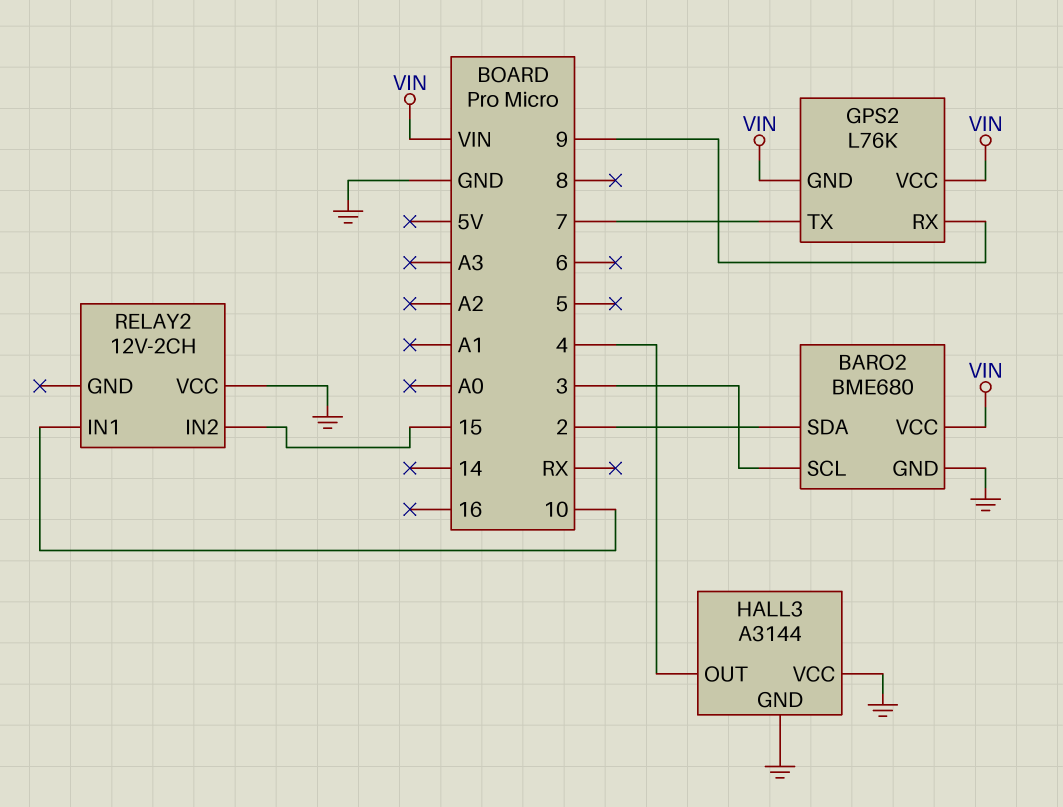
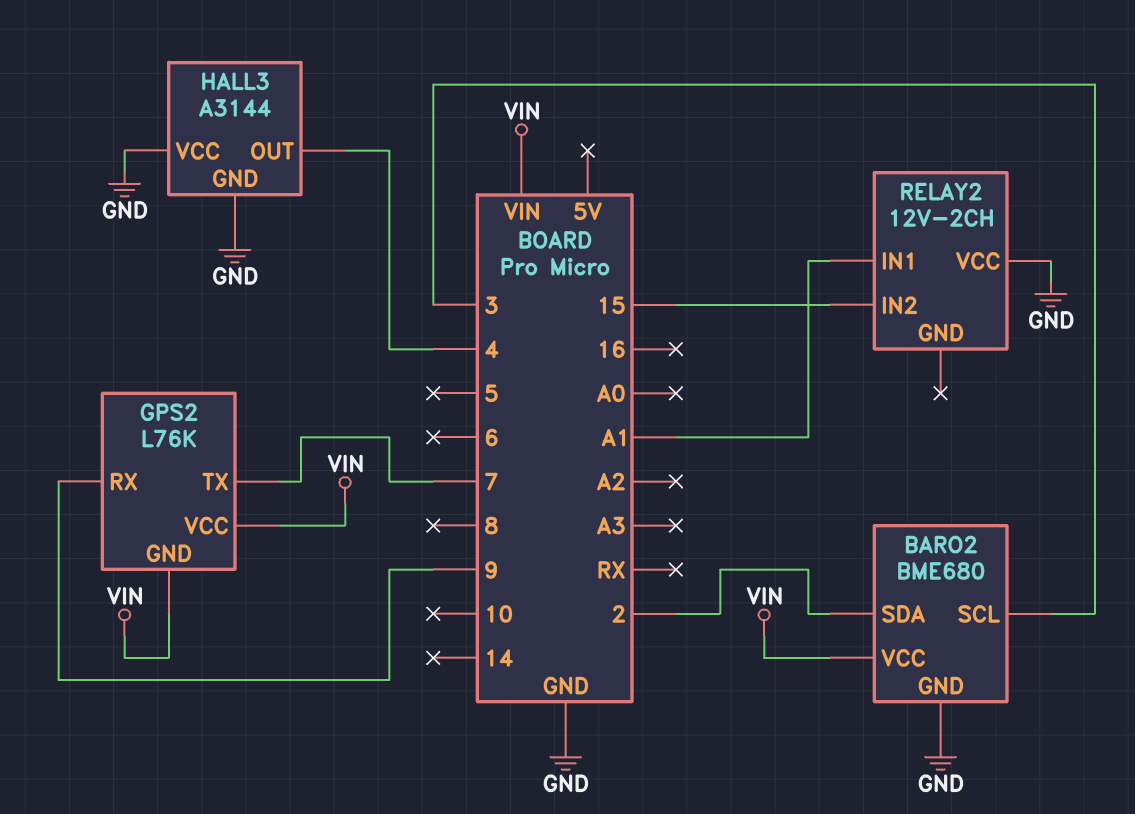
RELAY2 pin IN1: 10 -> A1

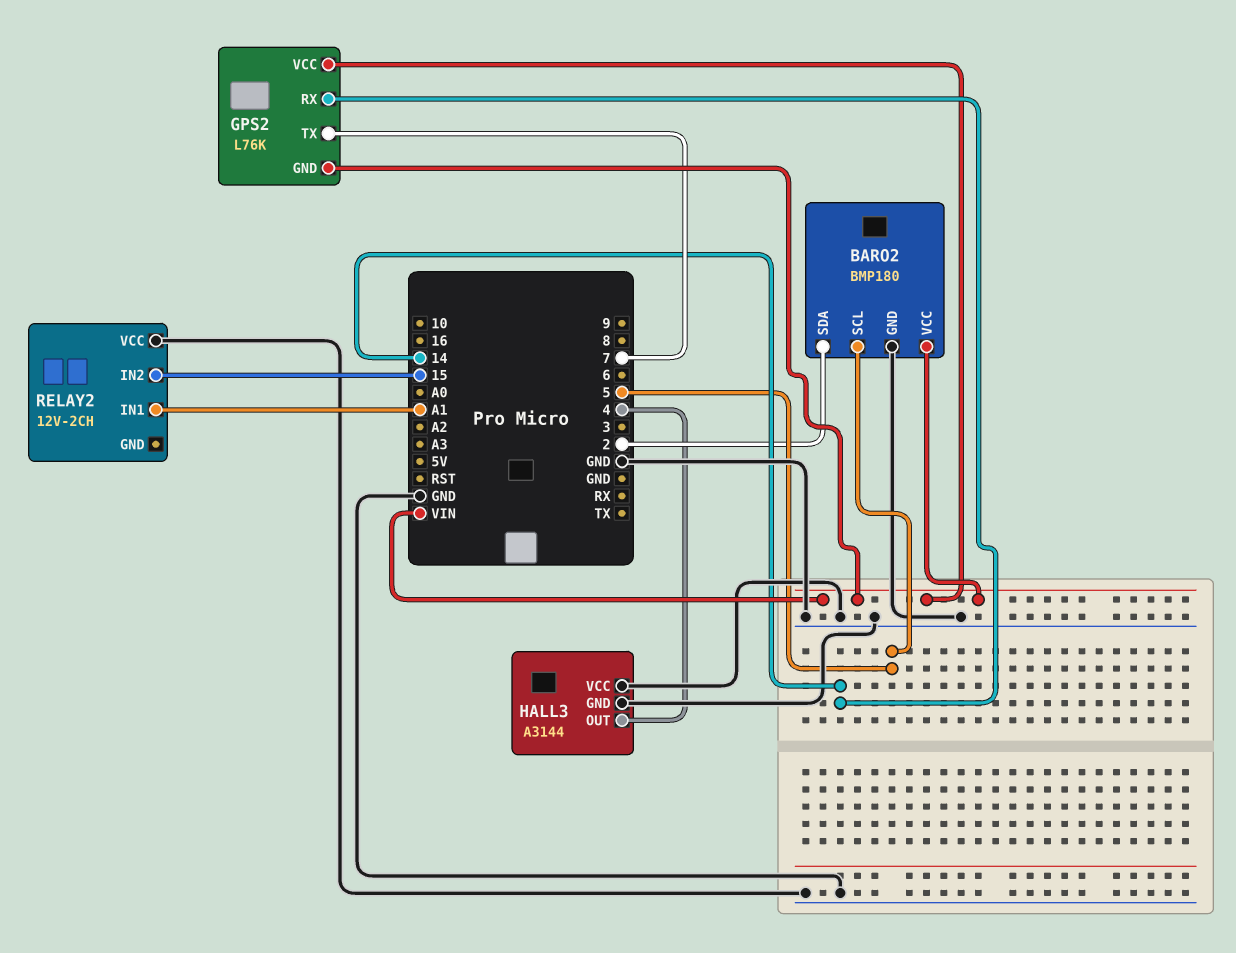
BARO2: BME680 -> BMP180
BARO2 pin SCL: 3 -> 5
GPS2 pin RX: 9 -> 14

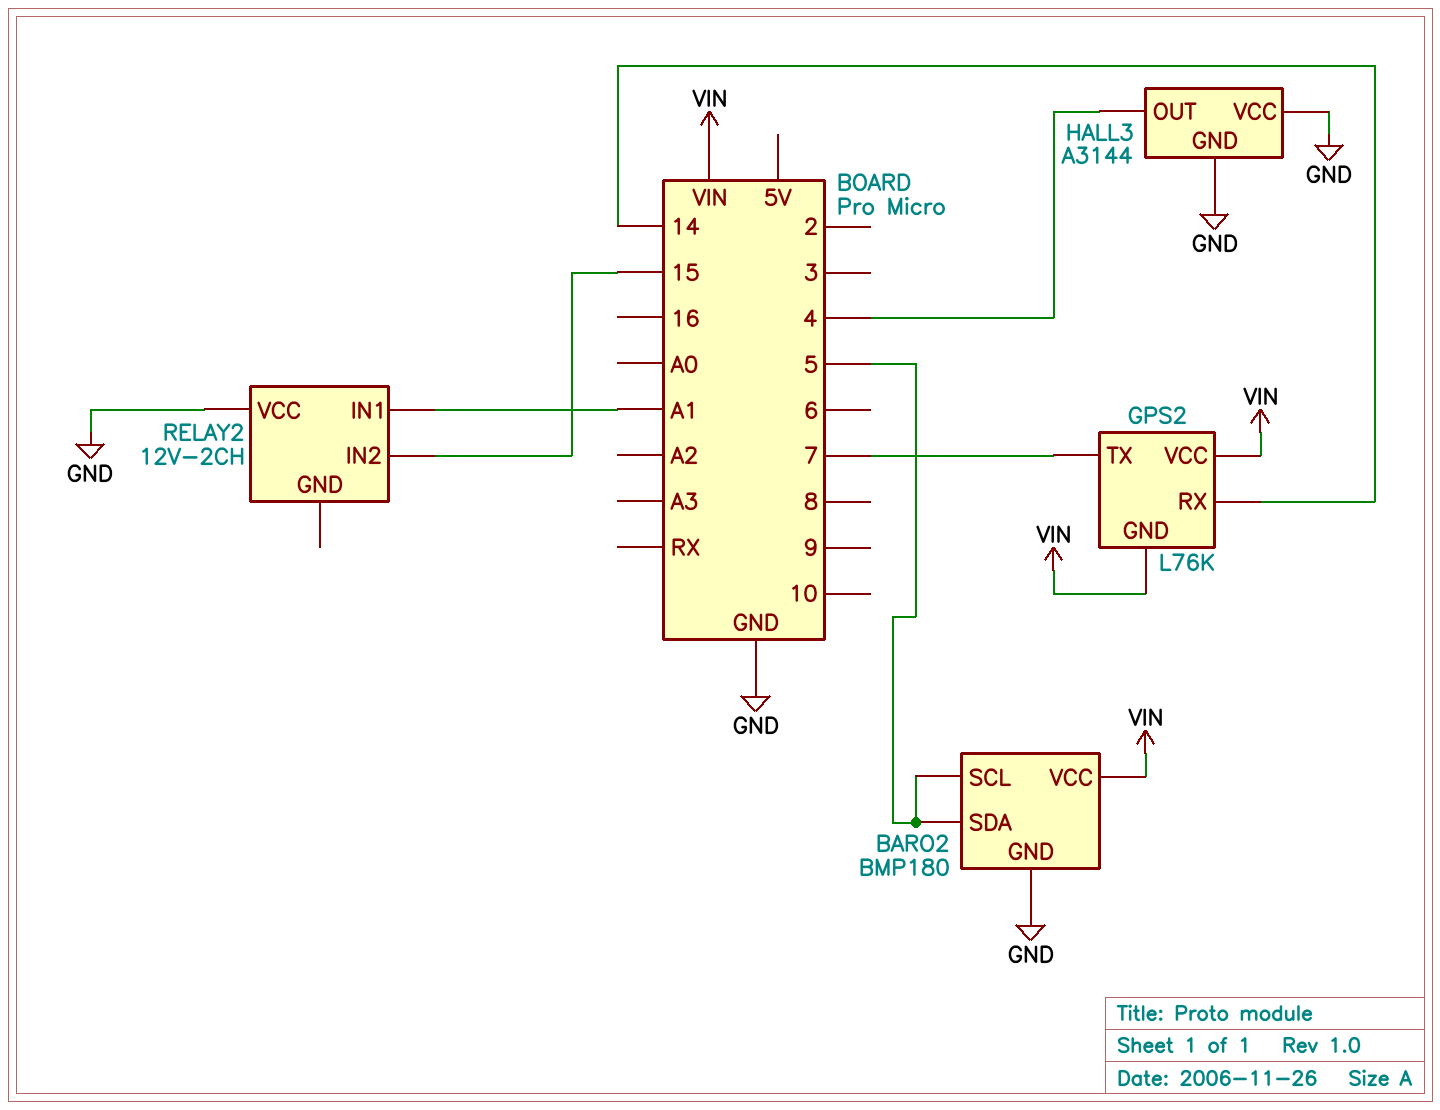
BARO2 pin SDA: 2 -> 5

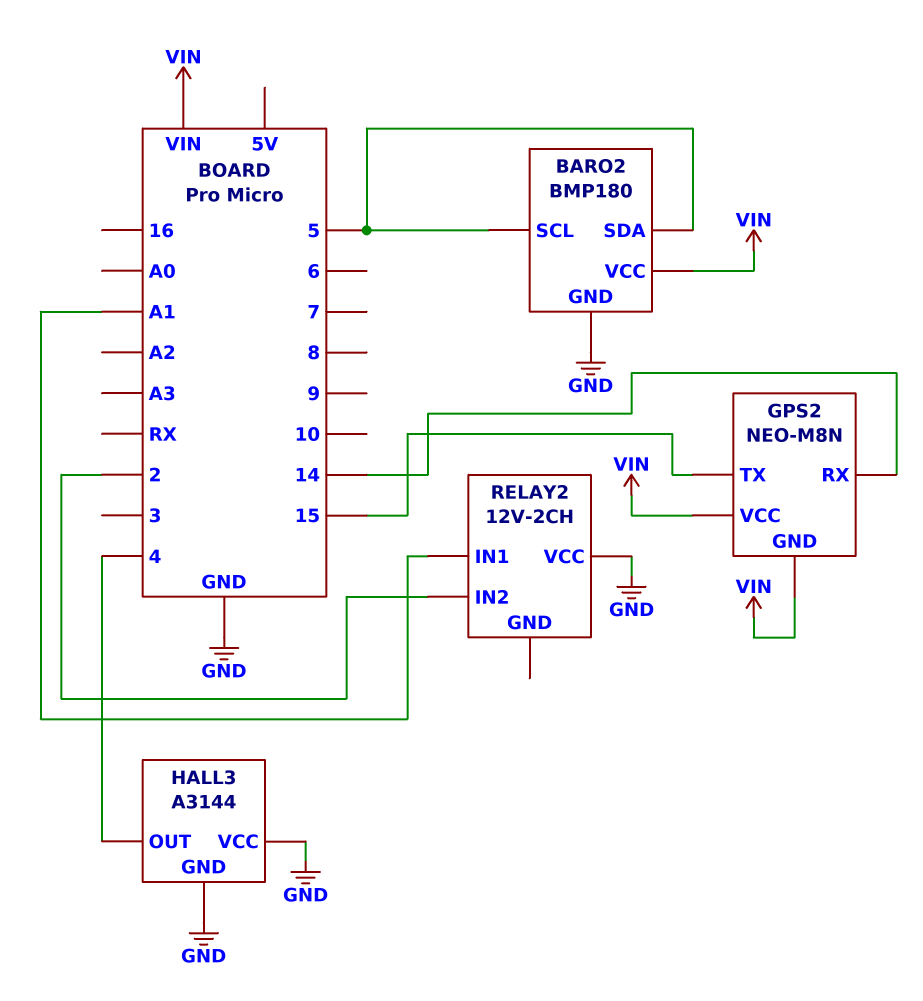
GPS2: L76K -> NEO-M8N
GPS2 pin TX: 7 -> 15
RELAY2 pin IN2: 15 -> 2

